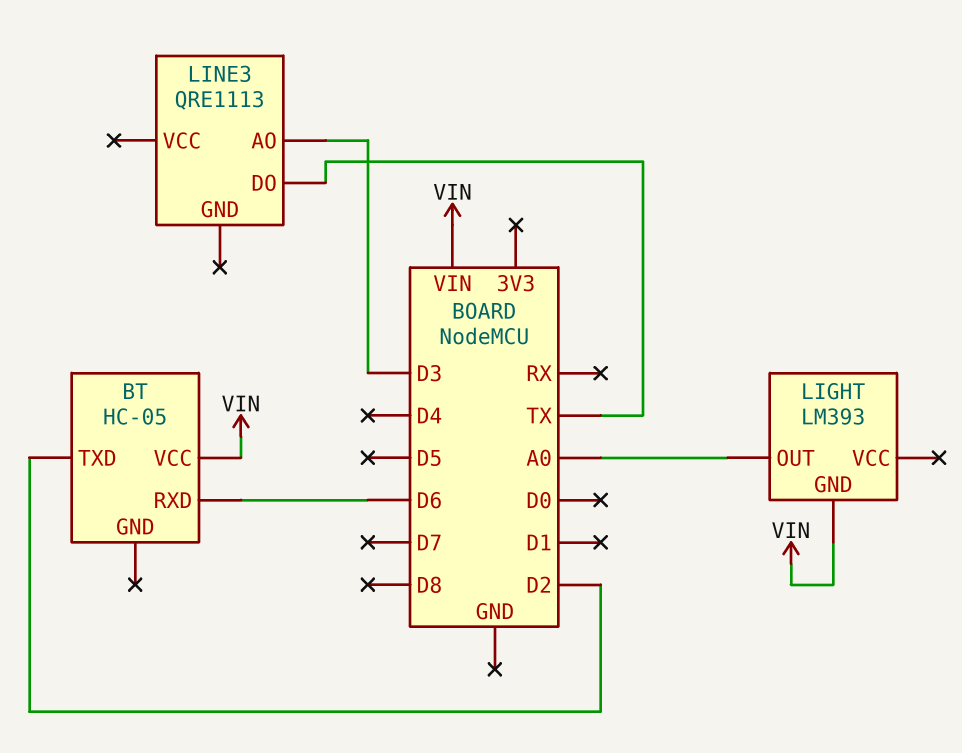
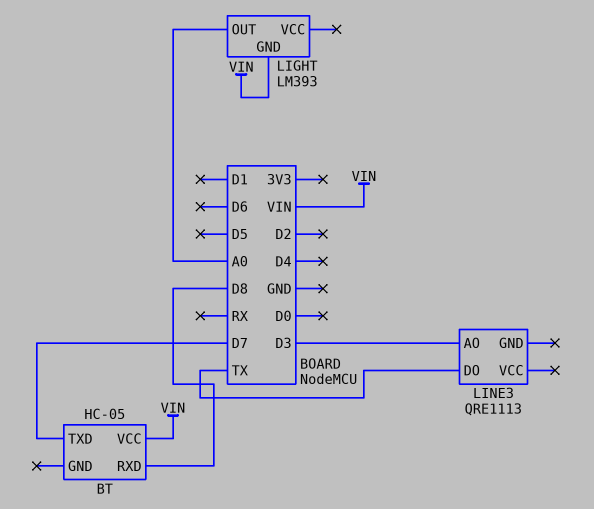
BT pin RXD: D6 -> D8
BT pin TXD: D2 -> D7

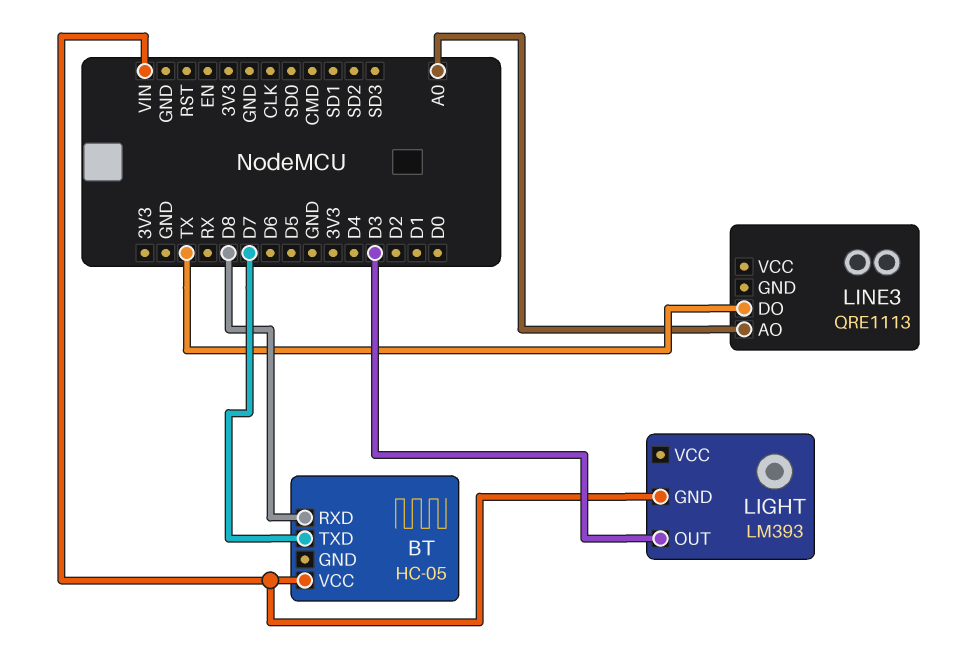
LIGHT pin OUT: A0 -> D3
LINE3 pin AO: D3 -> A0

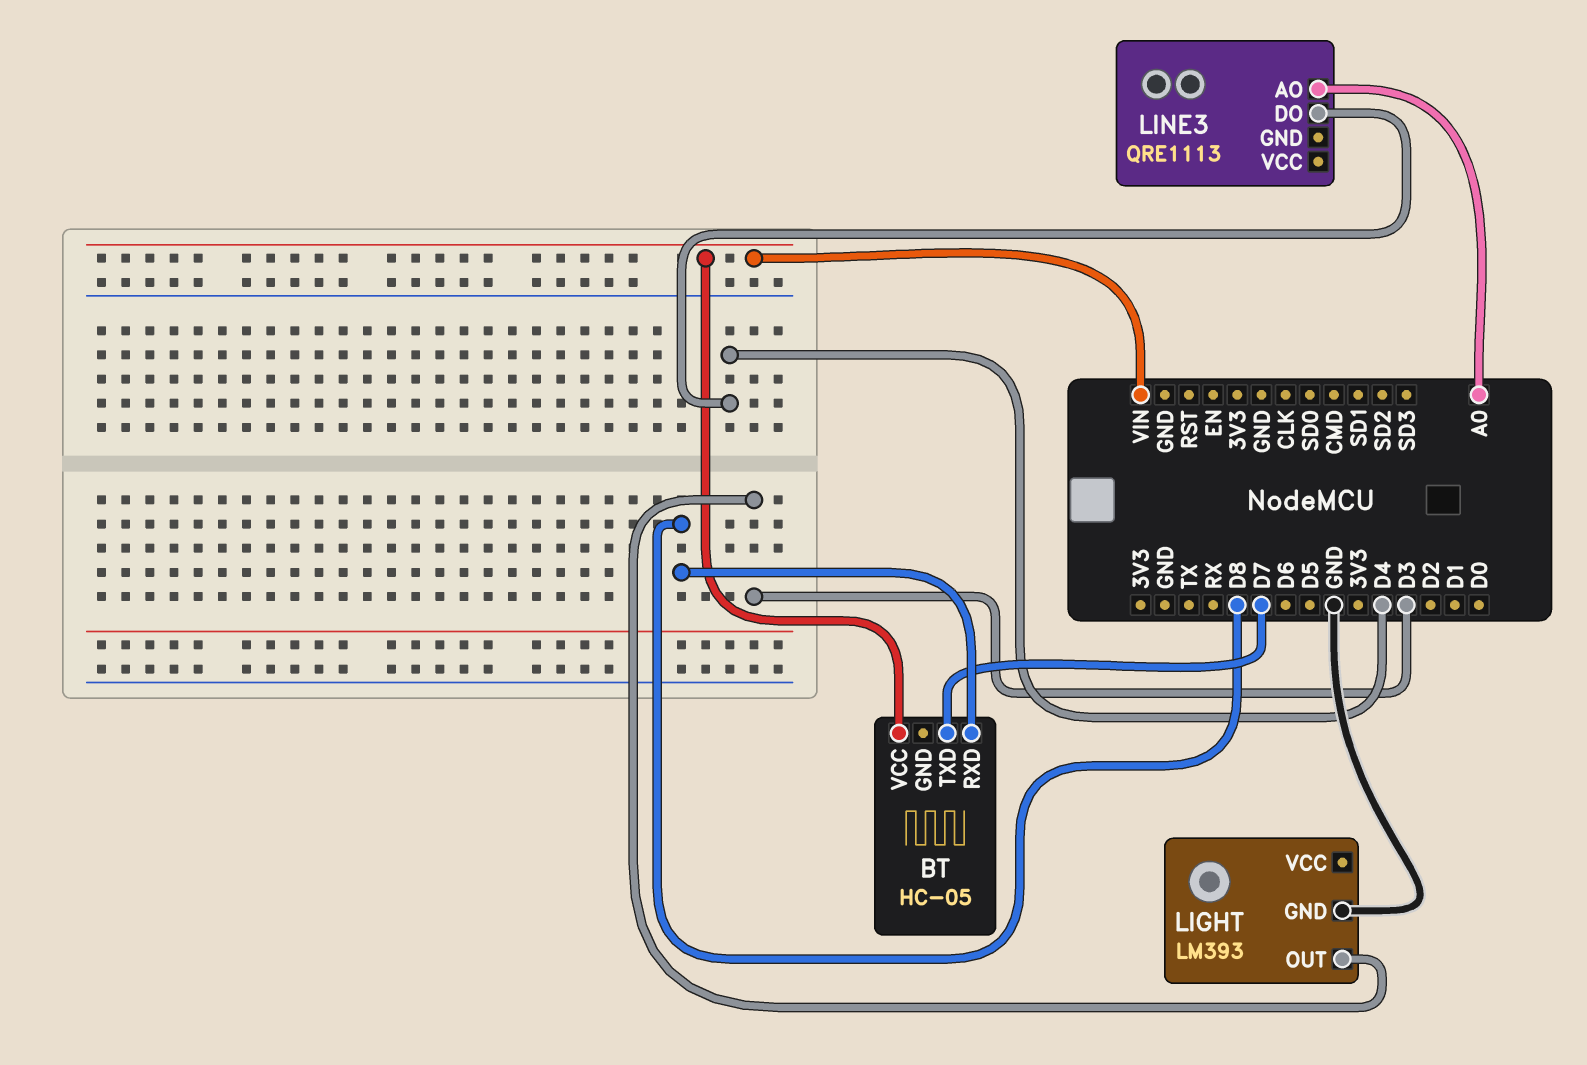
LIGHT pin GND: VIN -> GND
LINE3 pin DO: TX -> D4

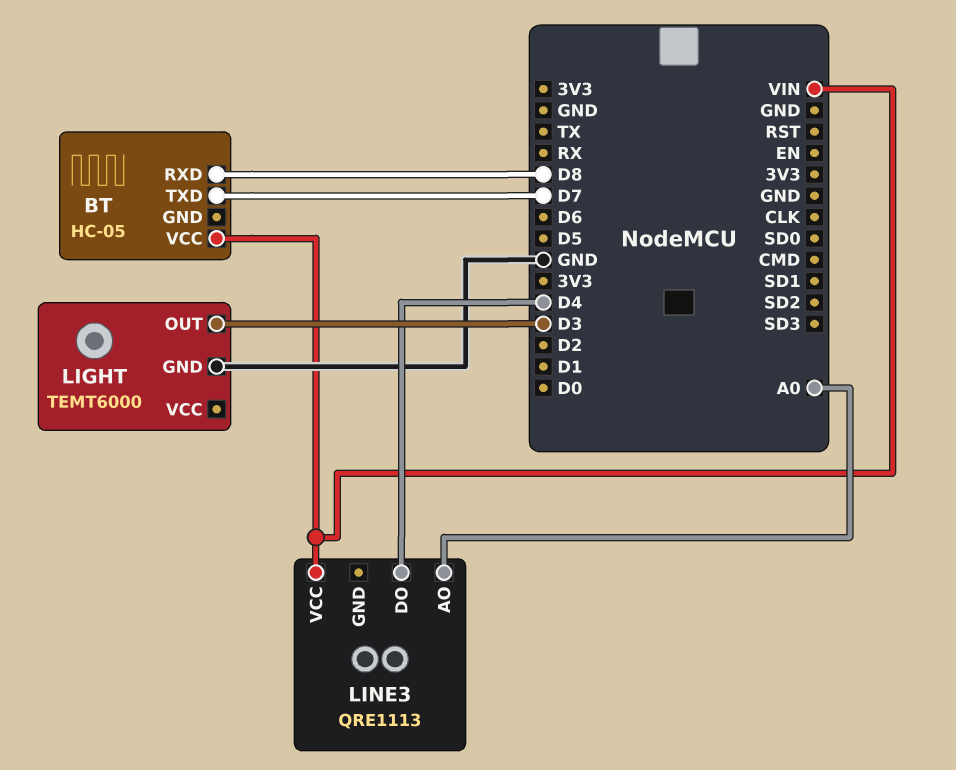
LIGHT: LM393 -> TEMT6000
LINE3 pin VCC: none -> VIN

